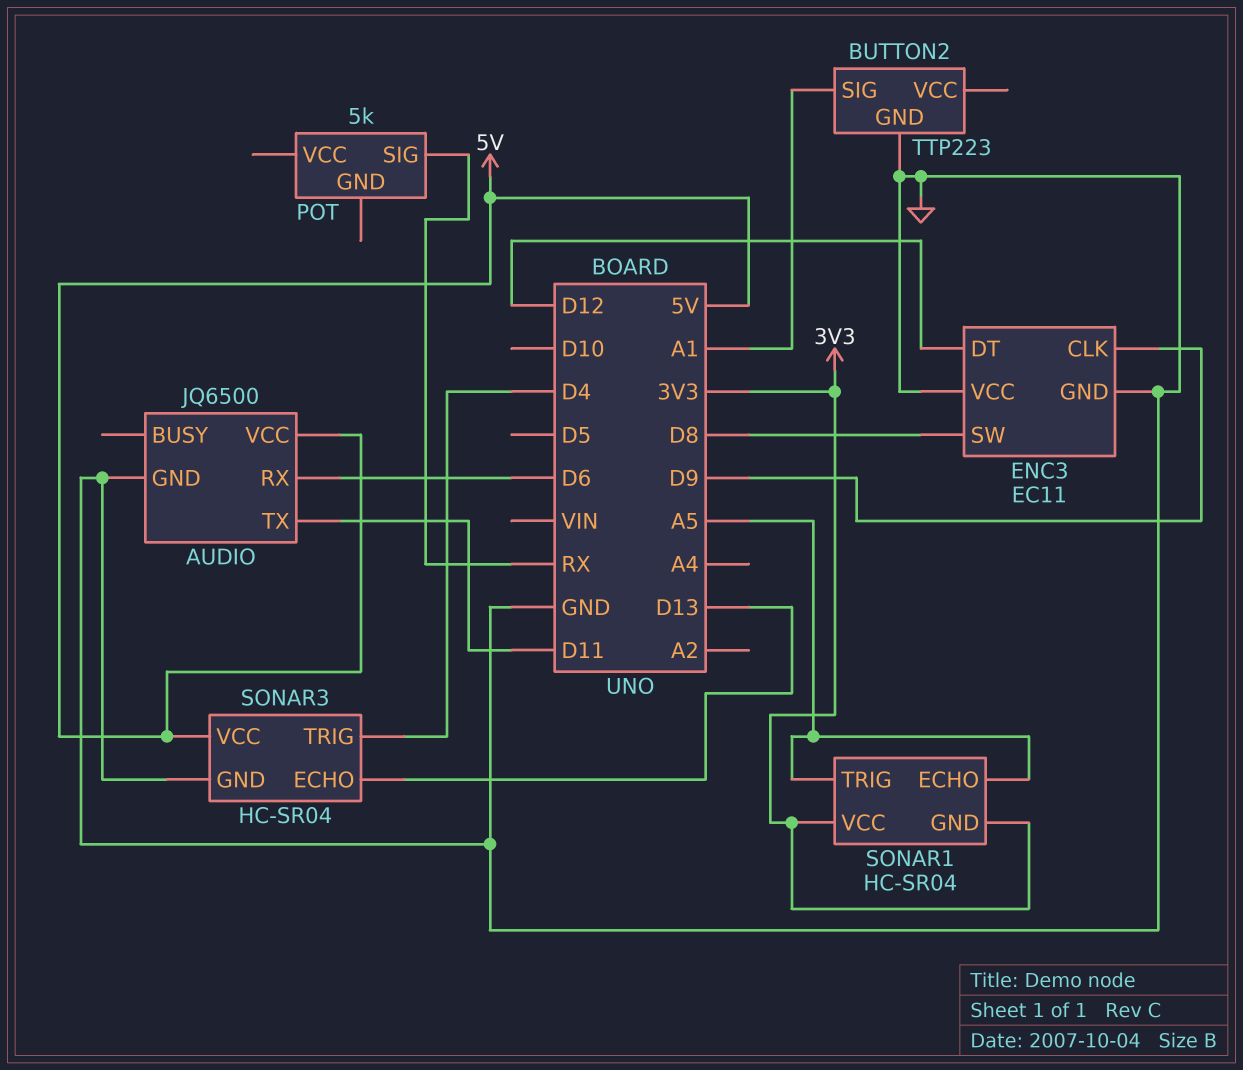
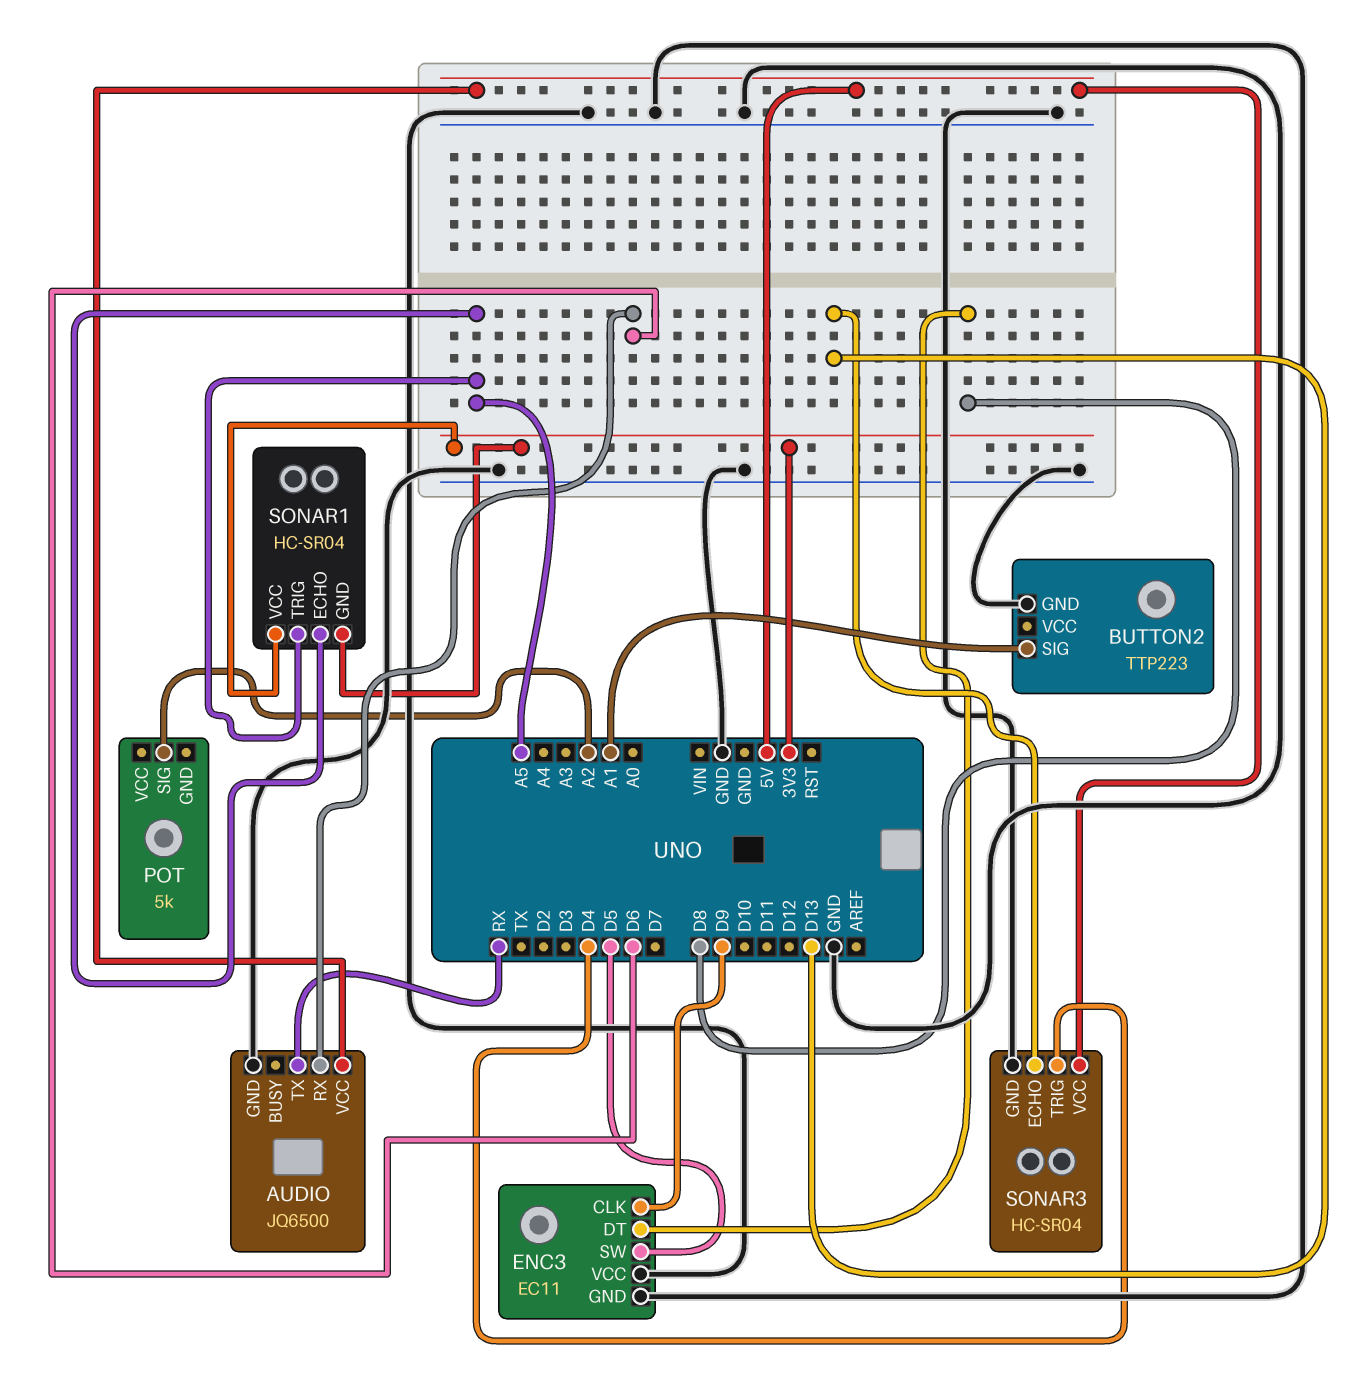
AUDIO pin TX: D11 -> RX
ENC3 pin DT: D12 -> D8
ENC3 pin SW: D8 -> D5
POT pin SIG: RX -> A2

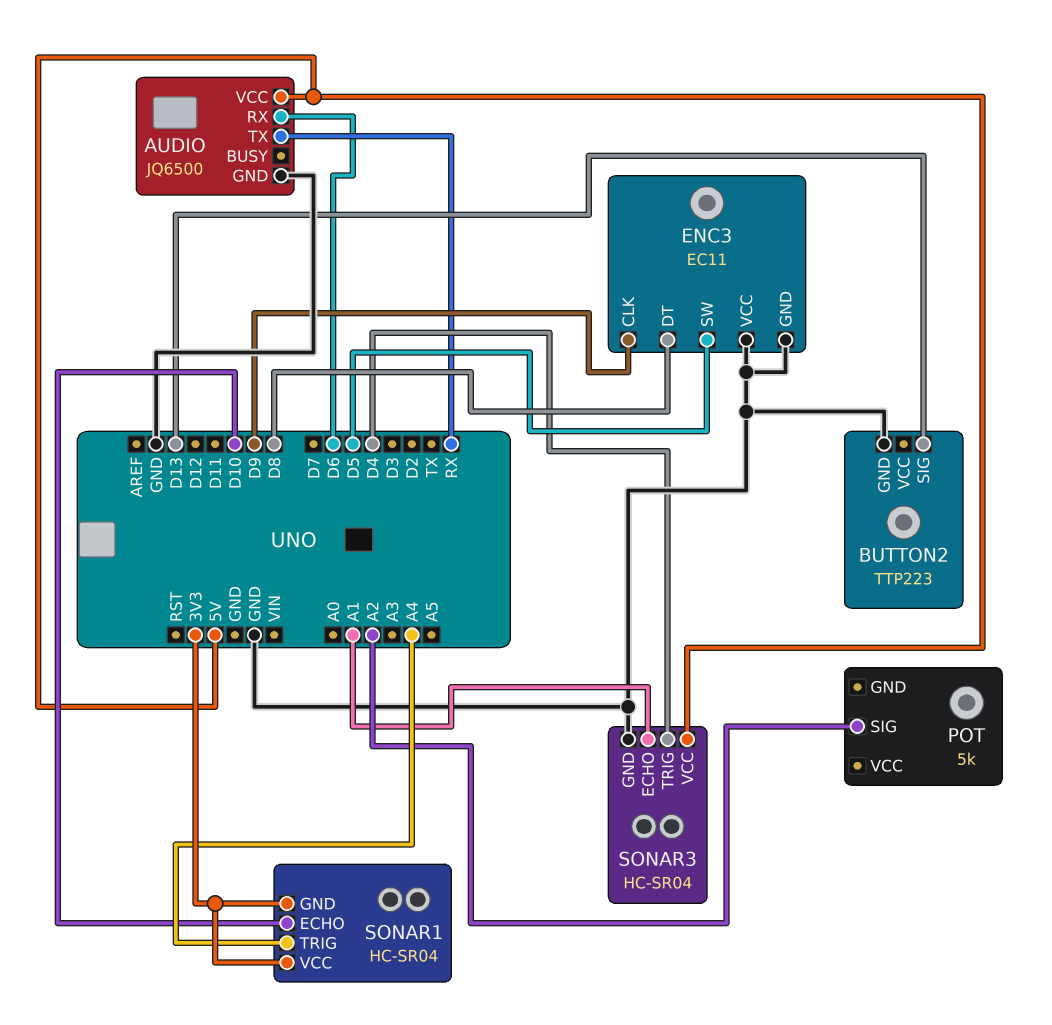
BUTTON2 pin SIG: A1 -> D13
SONAR1 pin ECHO: A5 -> D10
SONAR1 pin TRIG: A5 -> A4
SONAR3 pin ECHO: D13 -> A1

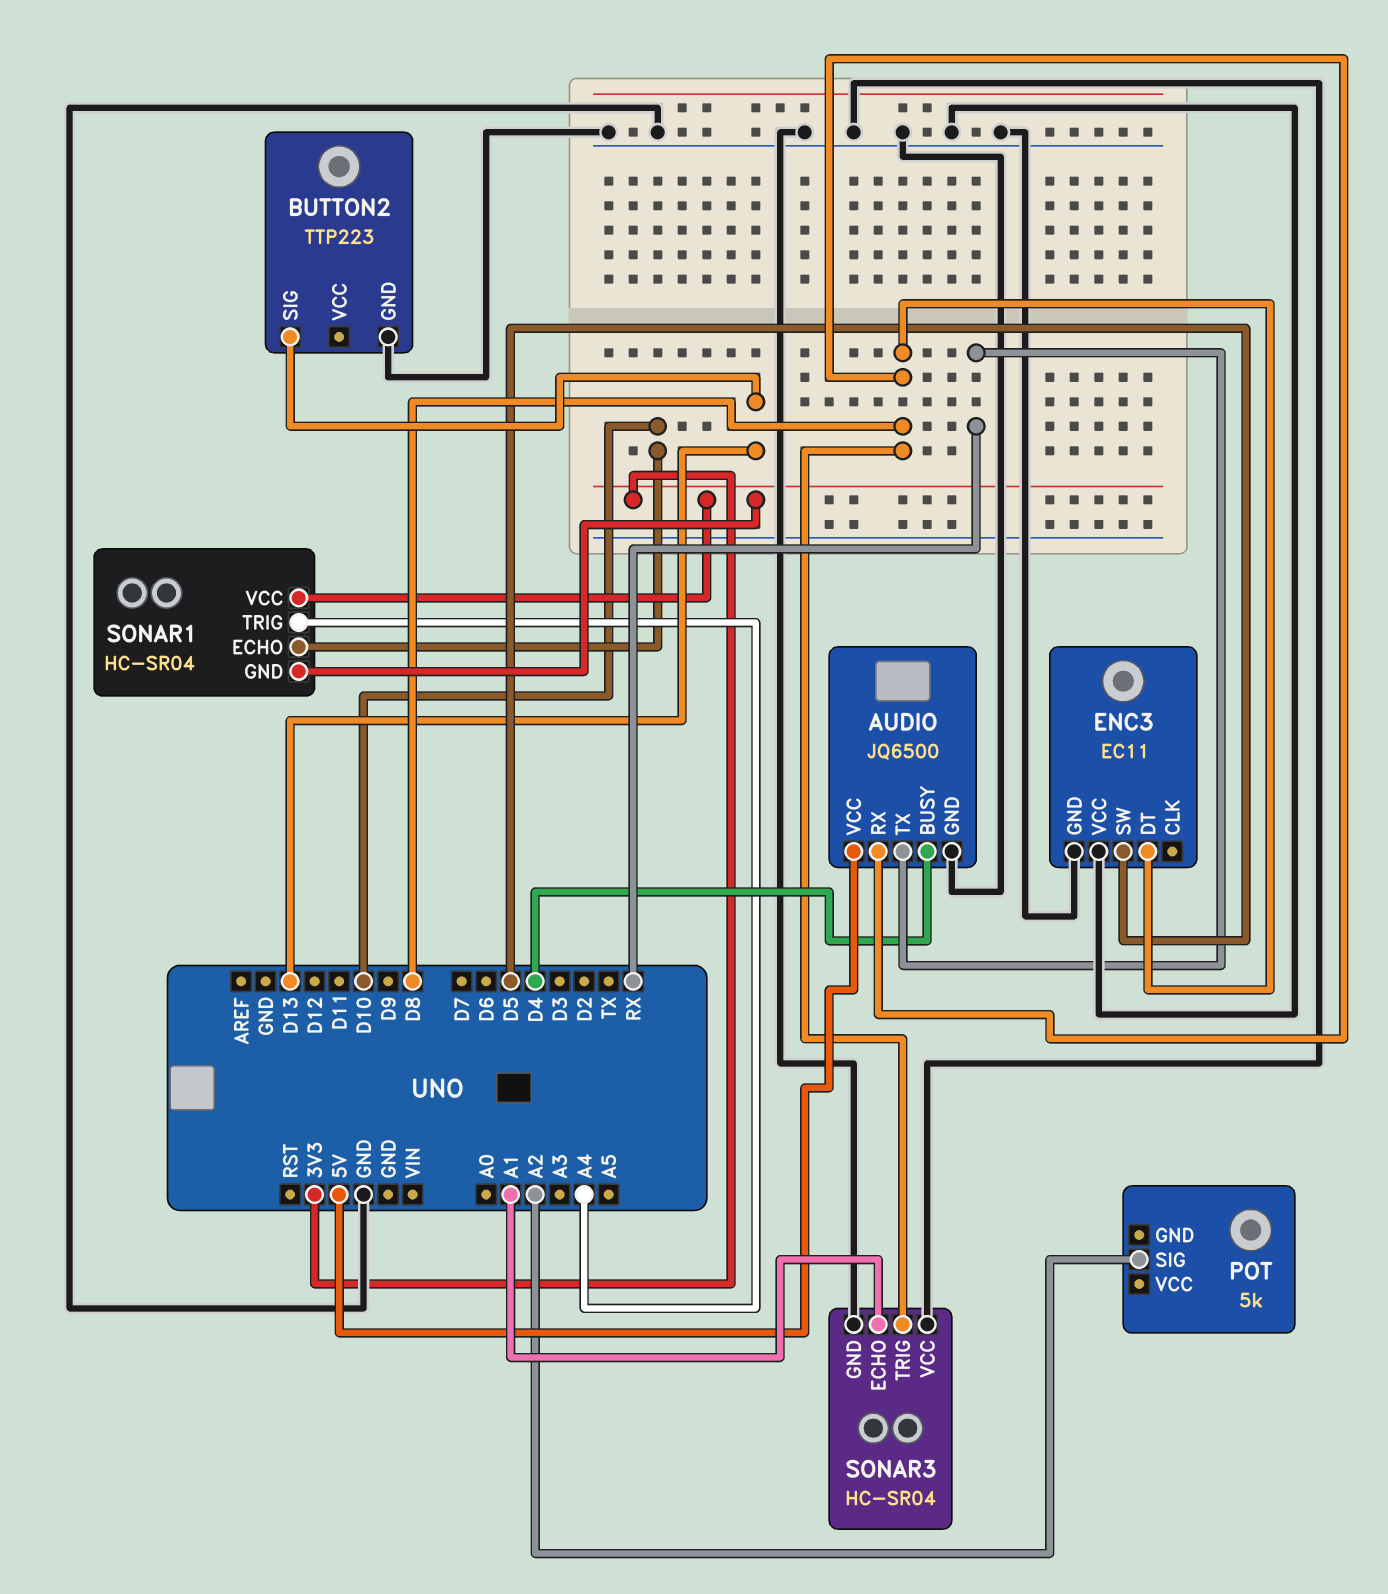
AUDIO pin BUSY: none -> D4
AUDIO pin RX: D6 -> D8
ENC3 pin CLK: D9 -> none
SONAR3 pin TRIG: D4 -> D8
SONAR3 pin VCC: 5V -> GND

